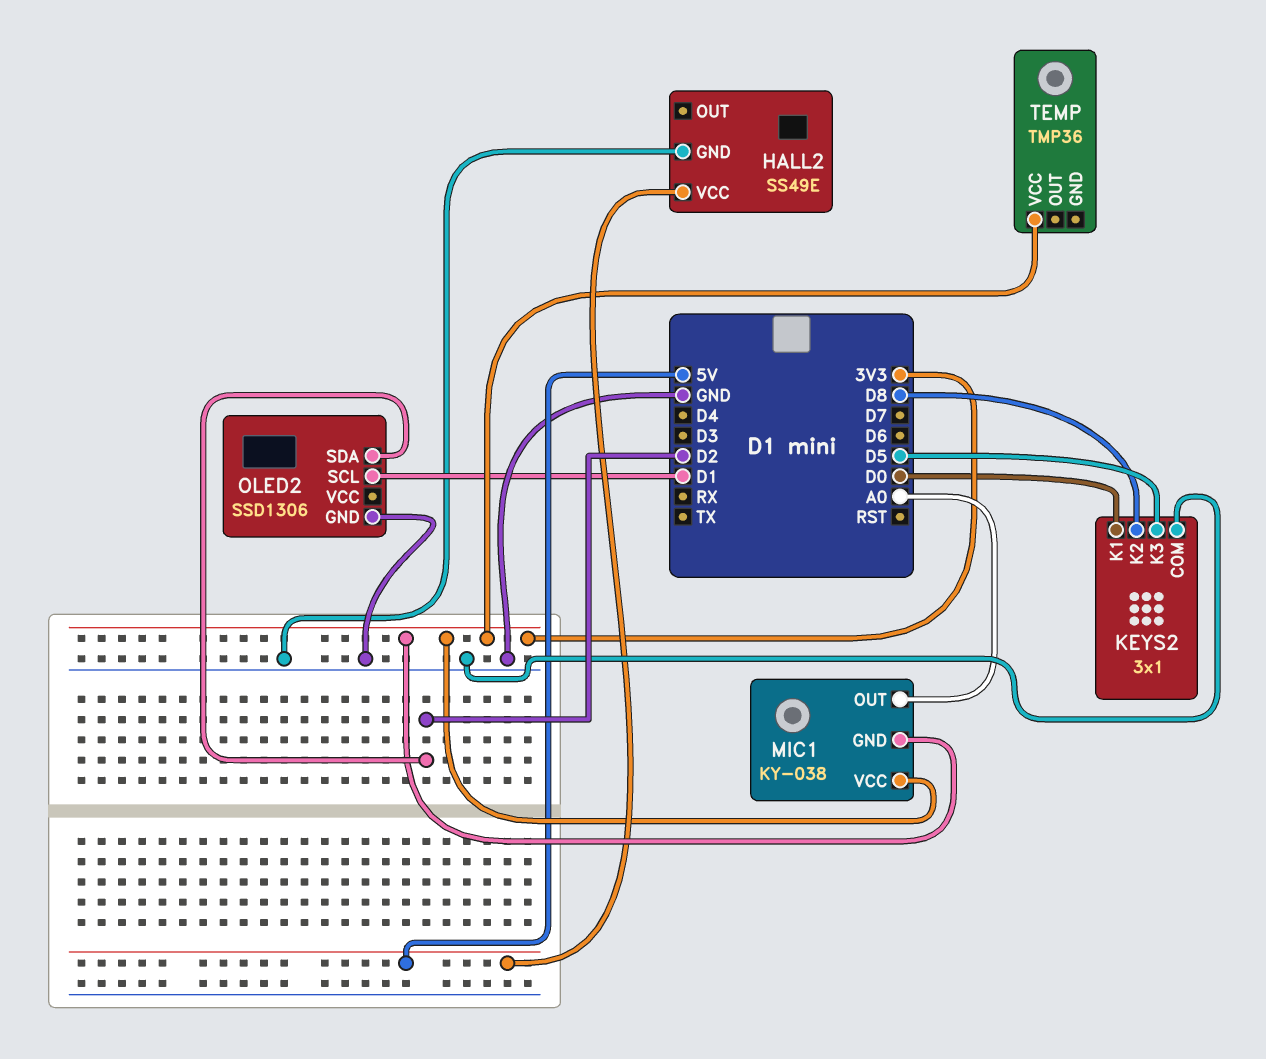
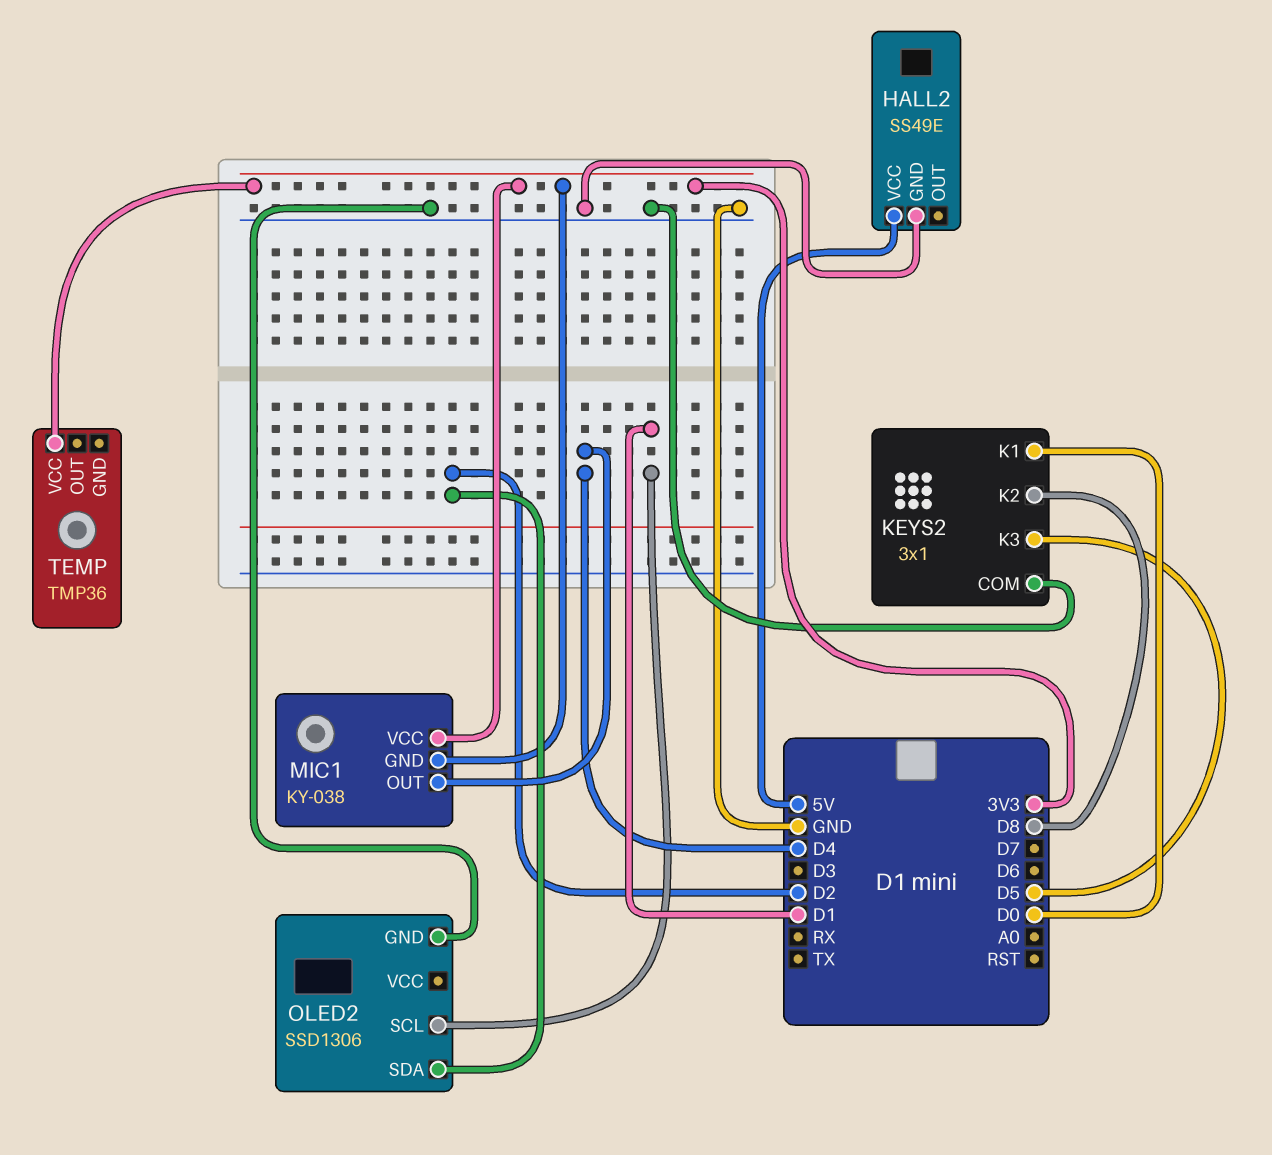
MIC1 pin OUT: A0 -> D4

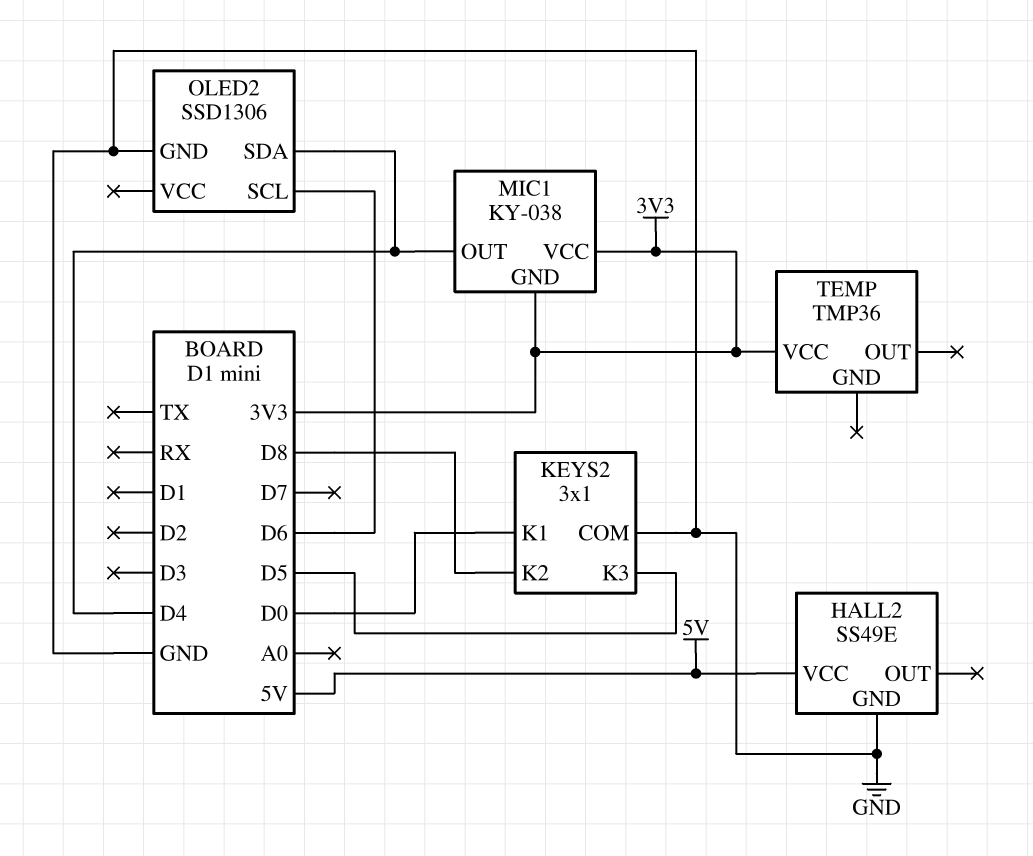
OLED2 pin SCL: D1 -> D6
OLED2 pin SDA: D2 -> D4

